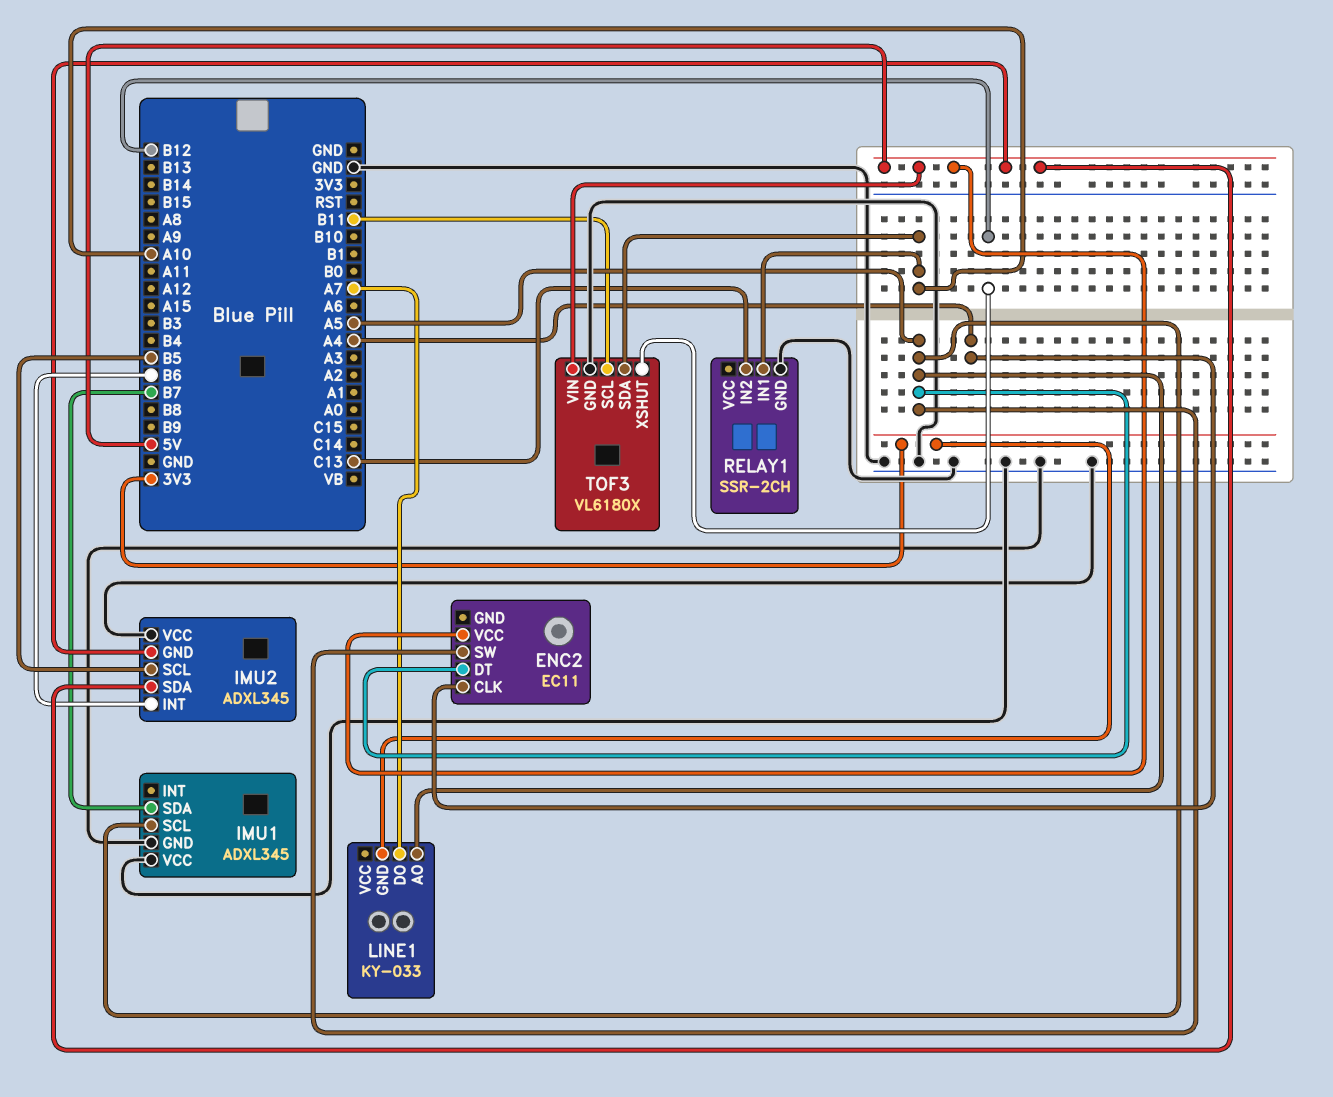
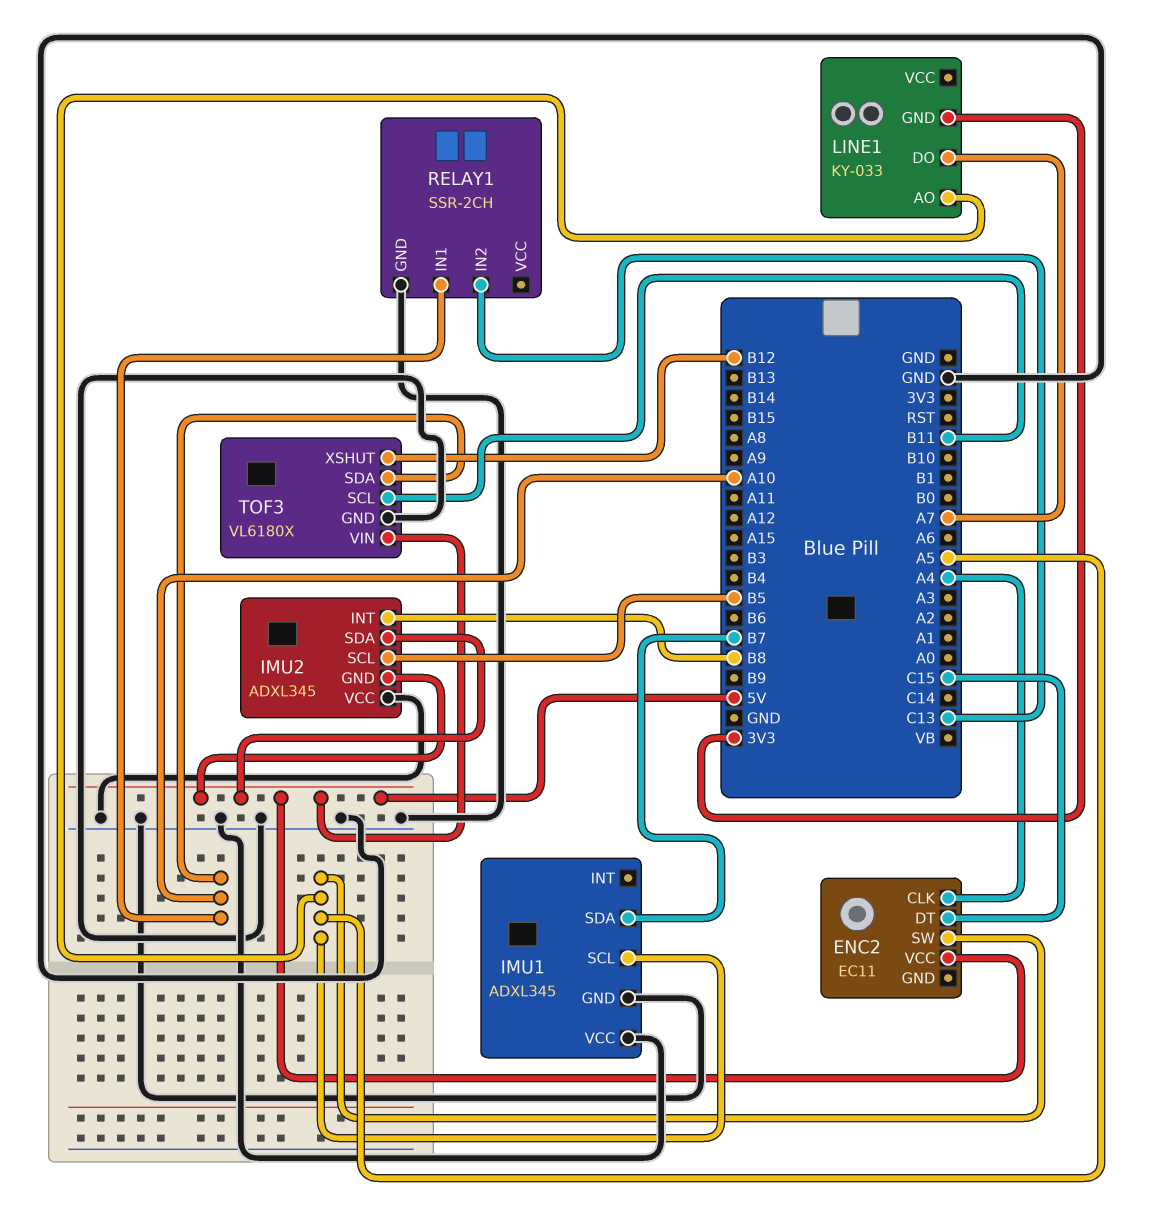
ENC2 pin DT: A5 -> C15
IMU2 pin INT: B6 -> B8

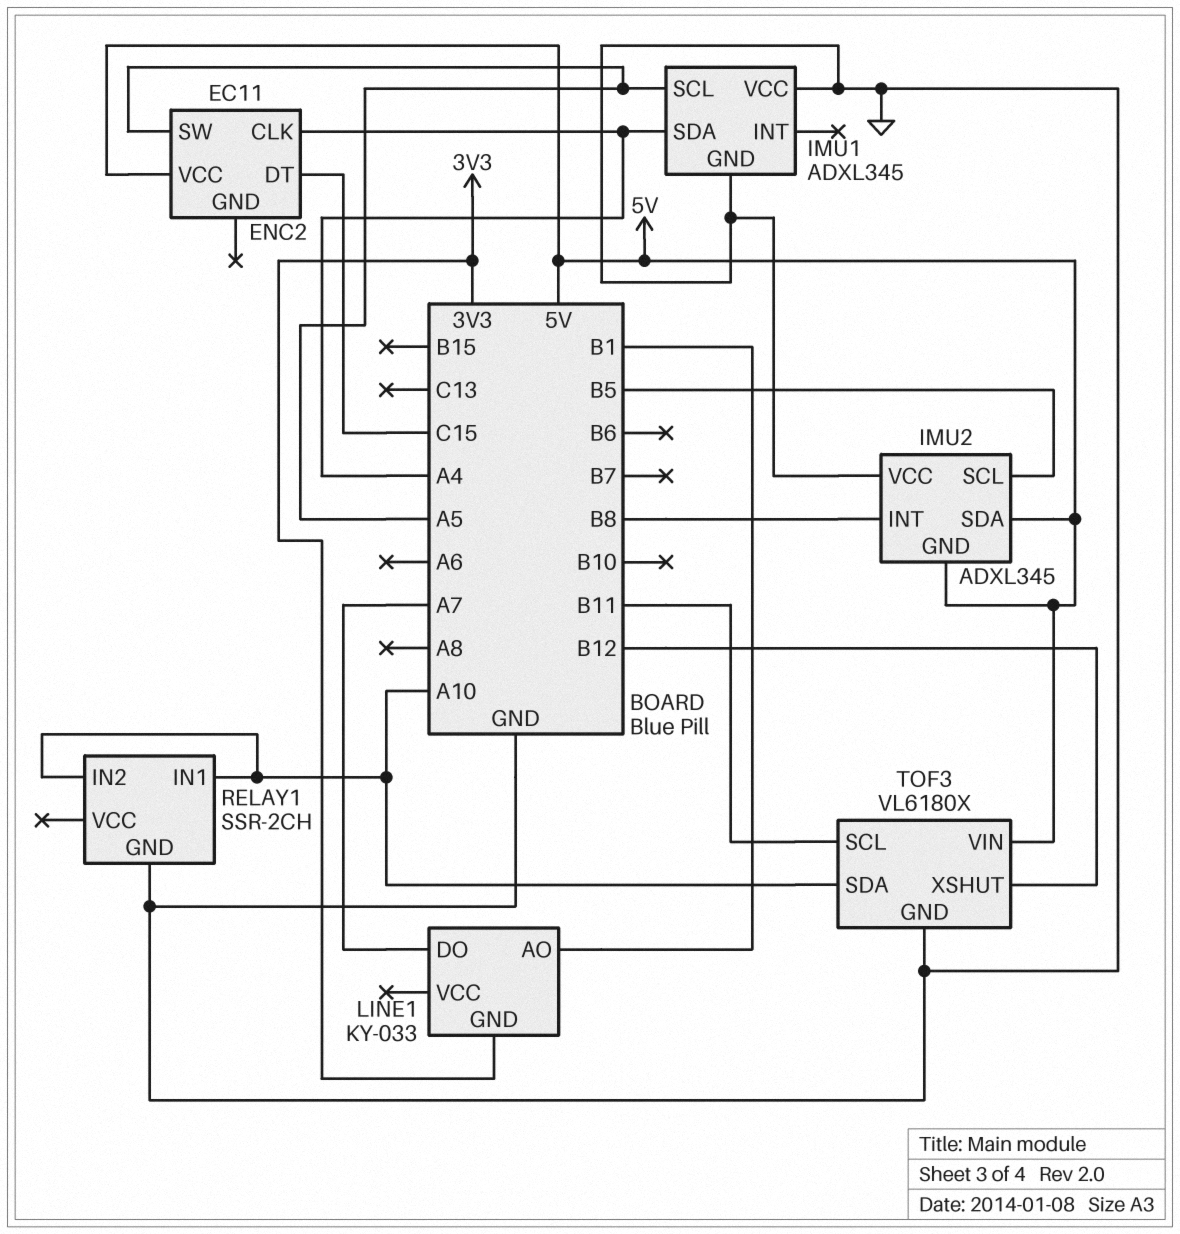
IMU1 pin SDA: B7 -> A4
LINE1 pin AO: A5 -> B1
RELAY1 pin IN2: C13 -> A10

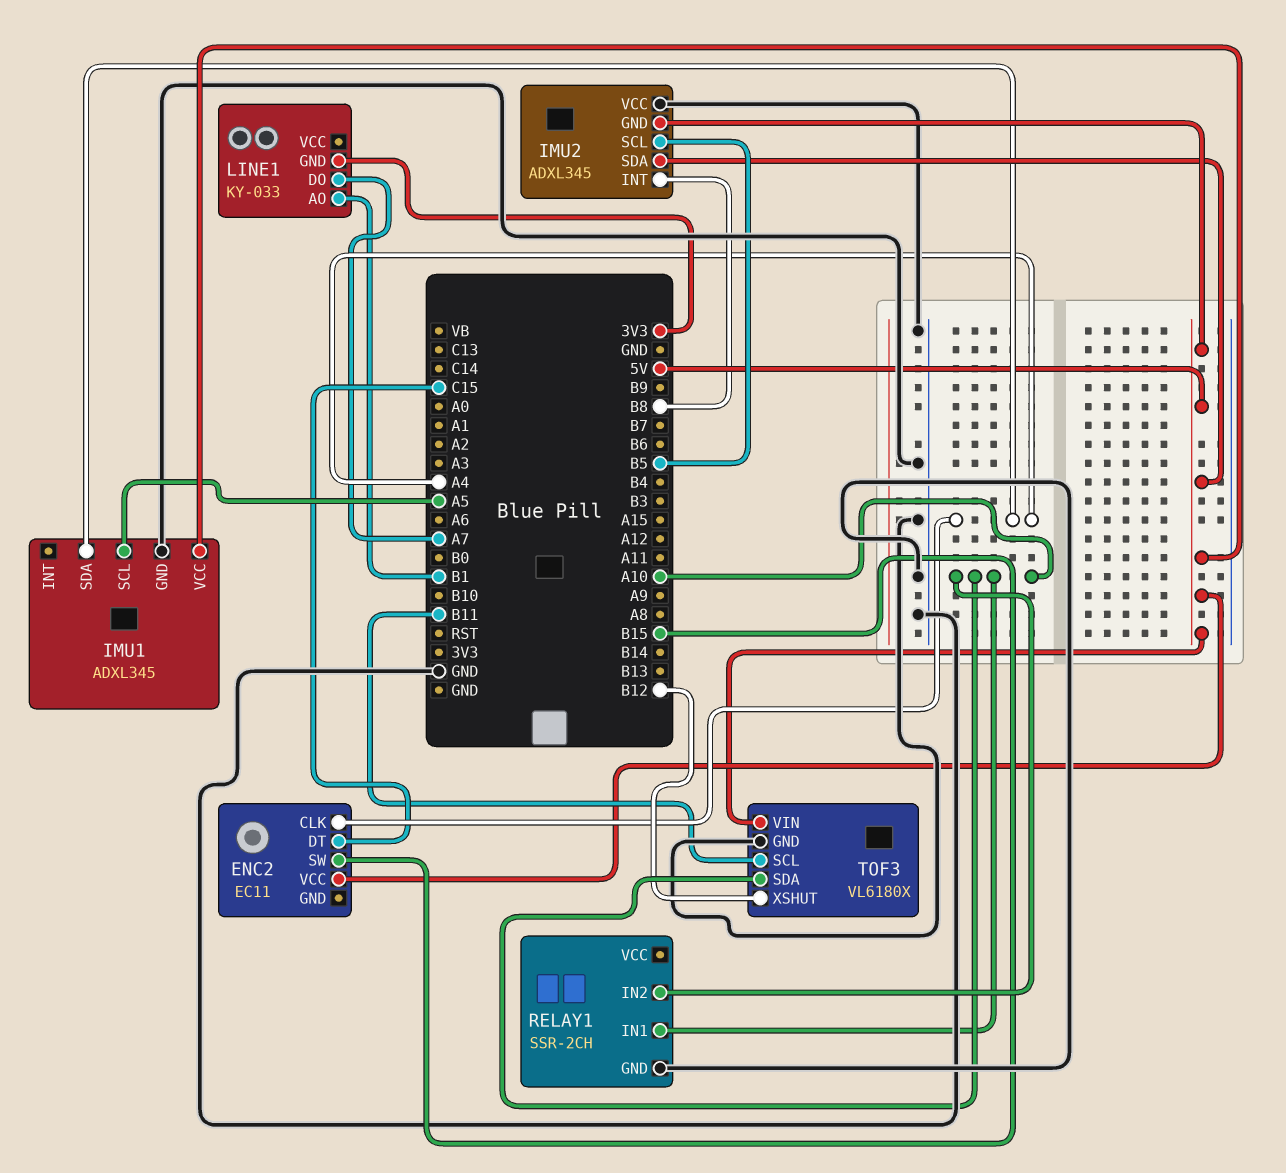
ENC2 pin SW: A5 -> B15
IMU1 pin VCC: GND -> 5V

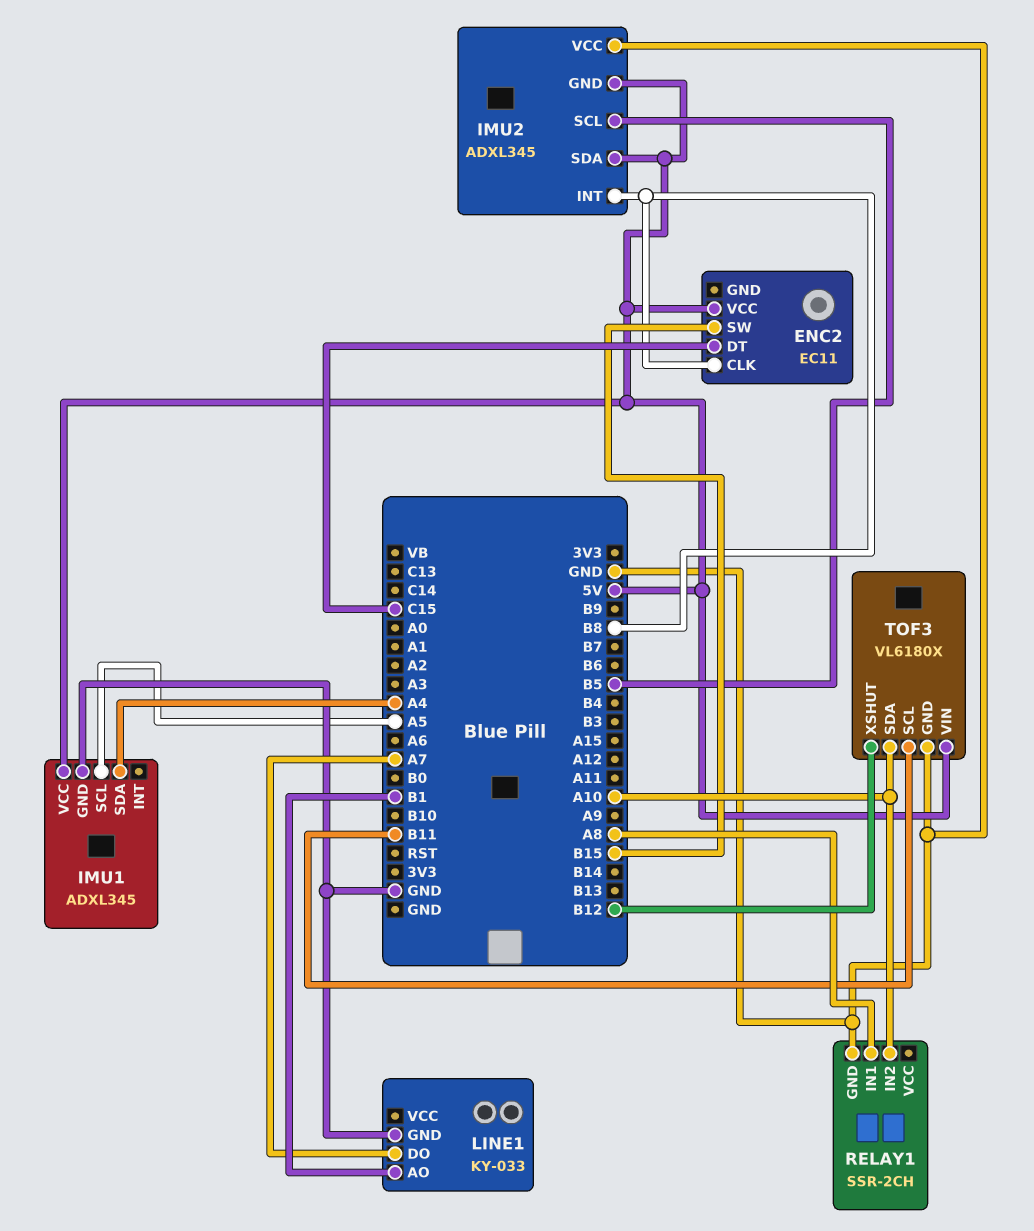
ENC2 pin CLK: A4 -> B8
LINE1 pin GND: 3V3 -> GND
RELAY1 pin IN1: A10 -> A8

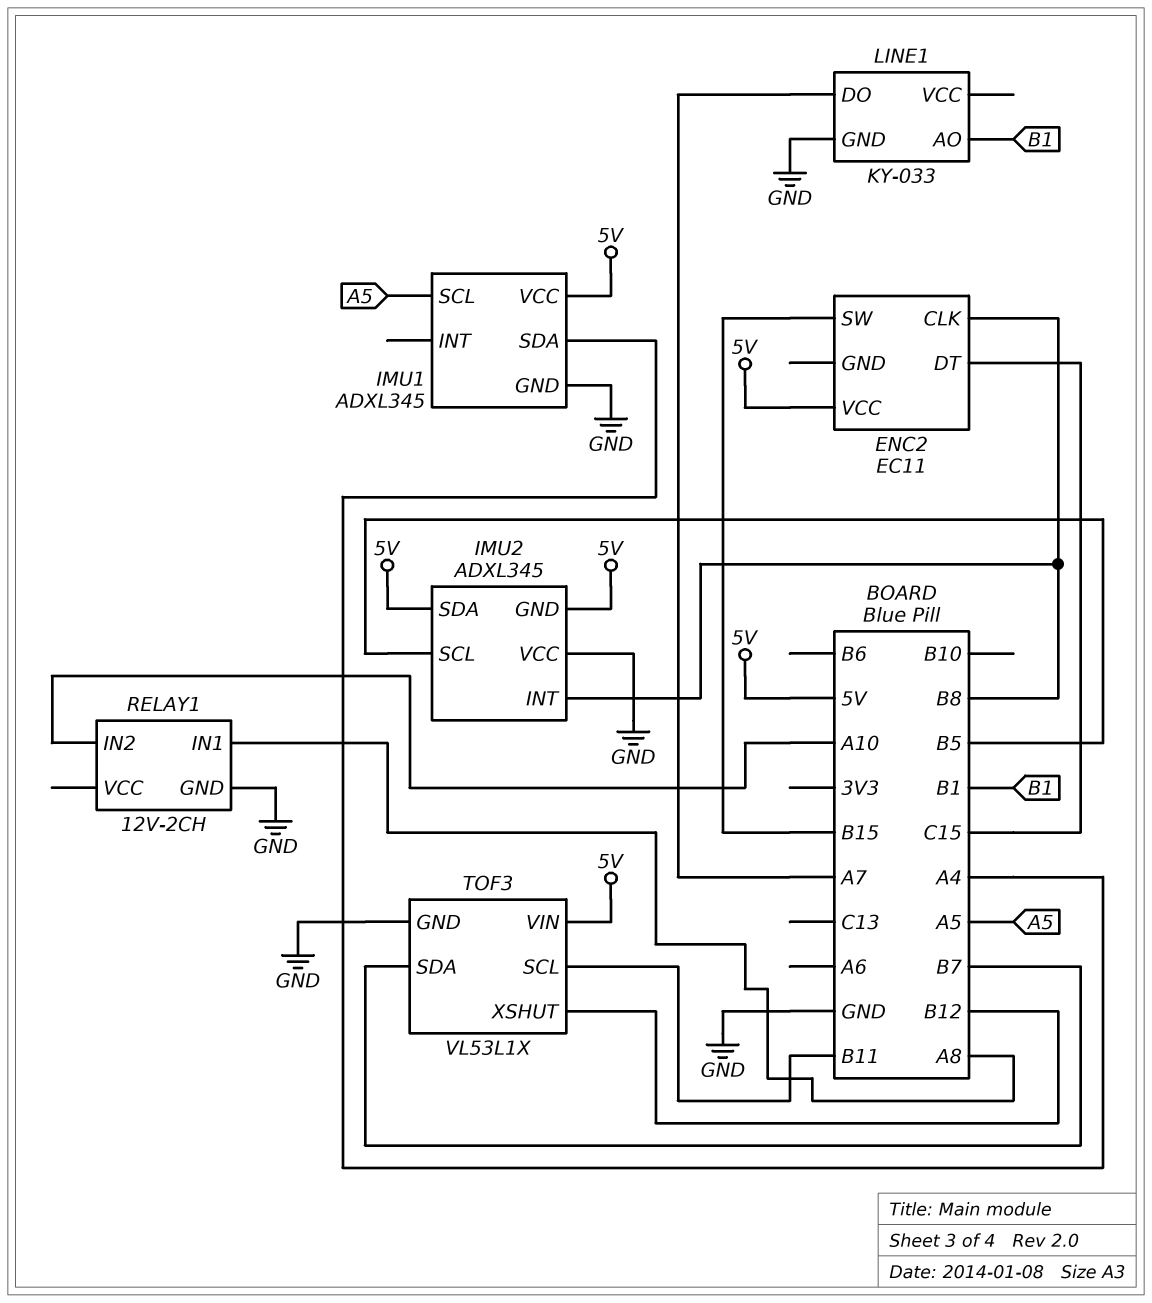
RELAY1: SSR-2CH -> 12V-2CH
TOF3: VL6180X -> VL53L1X
TOF3 pin SDA: A10 -> B7

